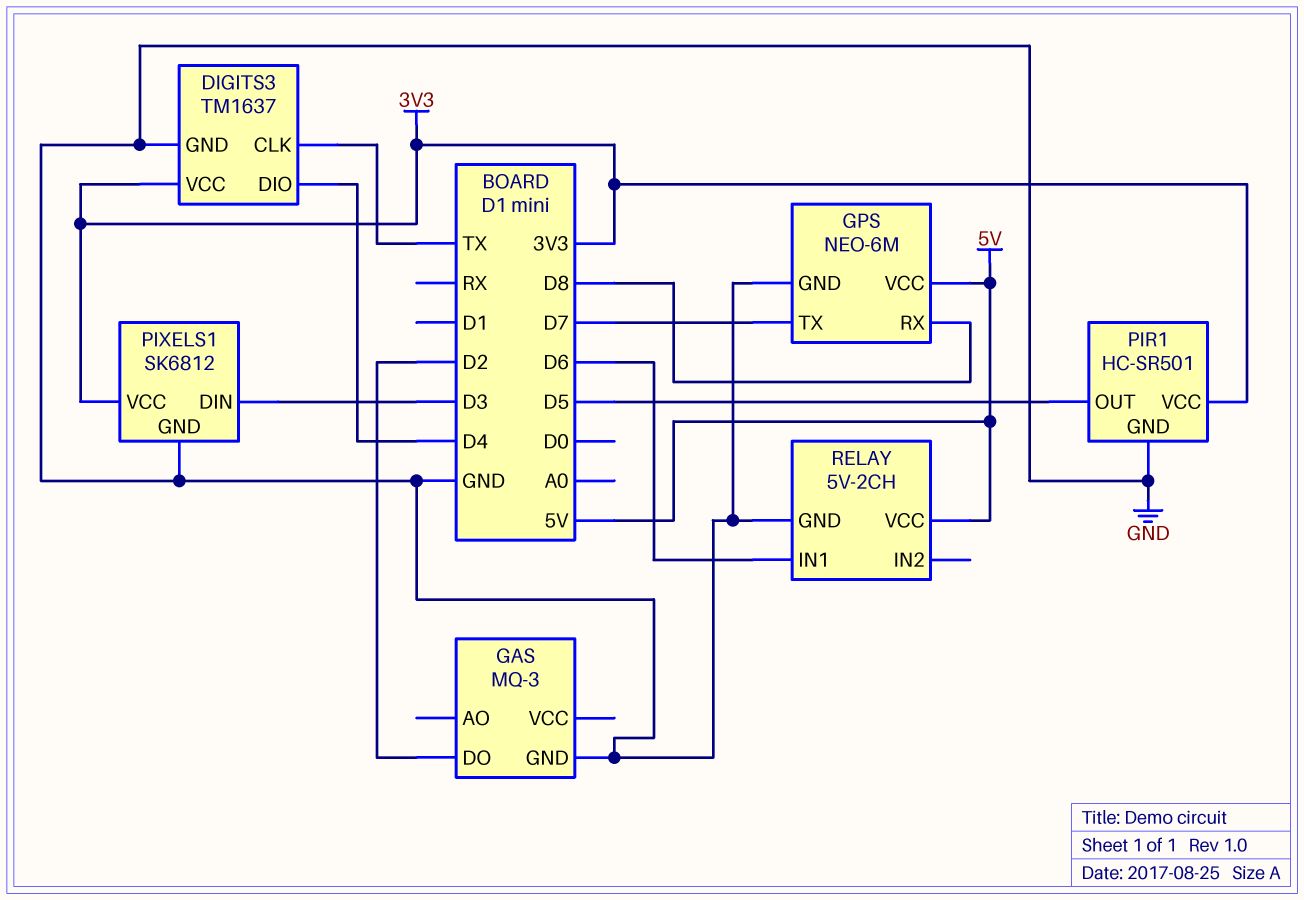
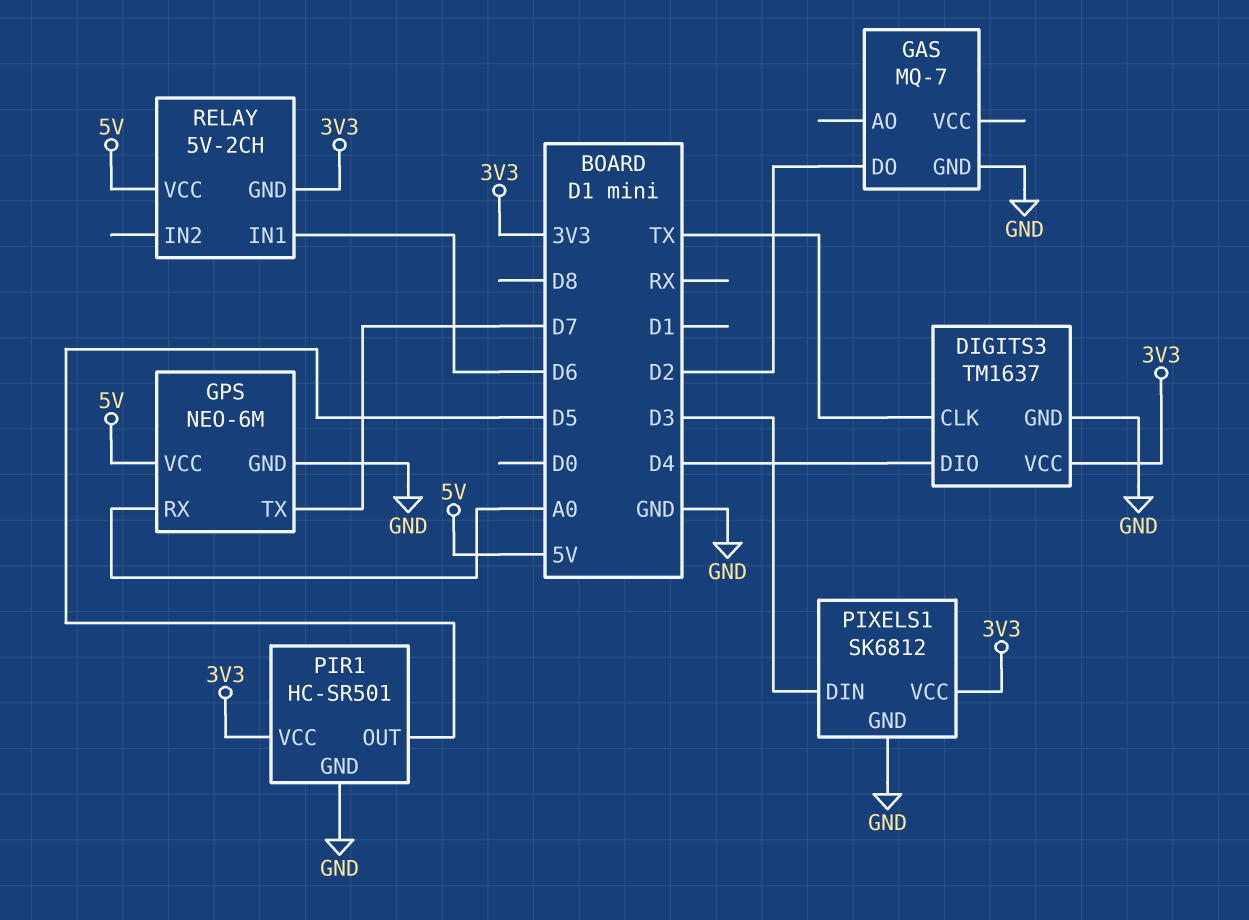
GAS: MQ-3 -> MQ-7
GPS pin RX: D8 -> A0
RELAY pin GND: GND -> 3V3

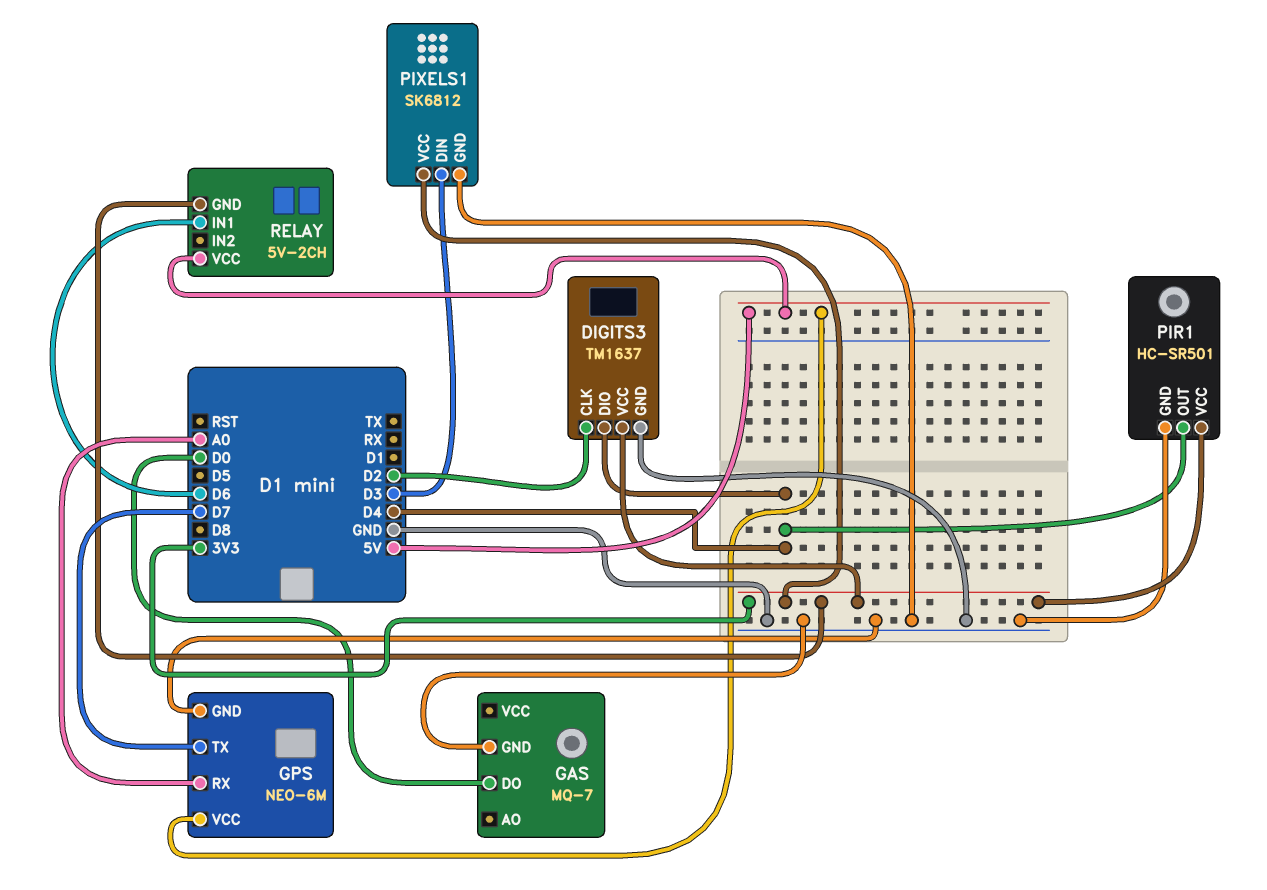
DIGITS3 pin CLK: TX -> D2
GAS pin DO: D2 -> D0
PIR1 pin OUT: D5 -> D4

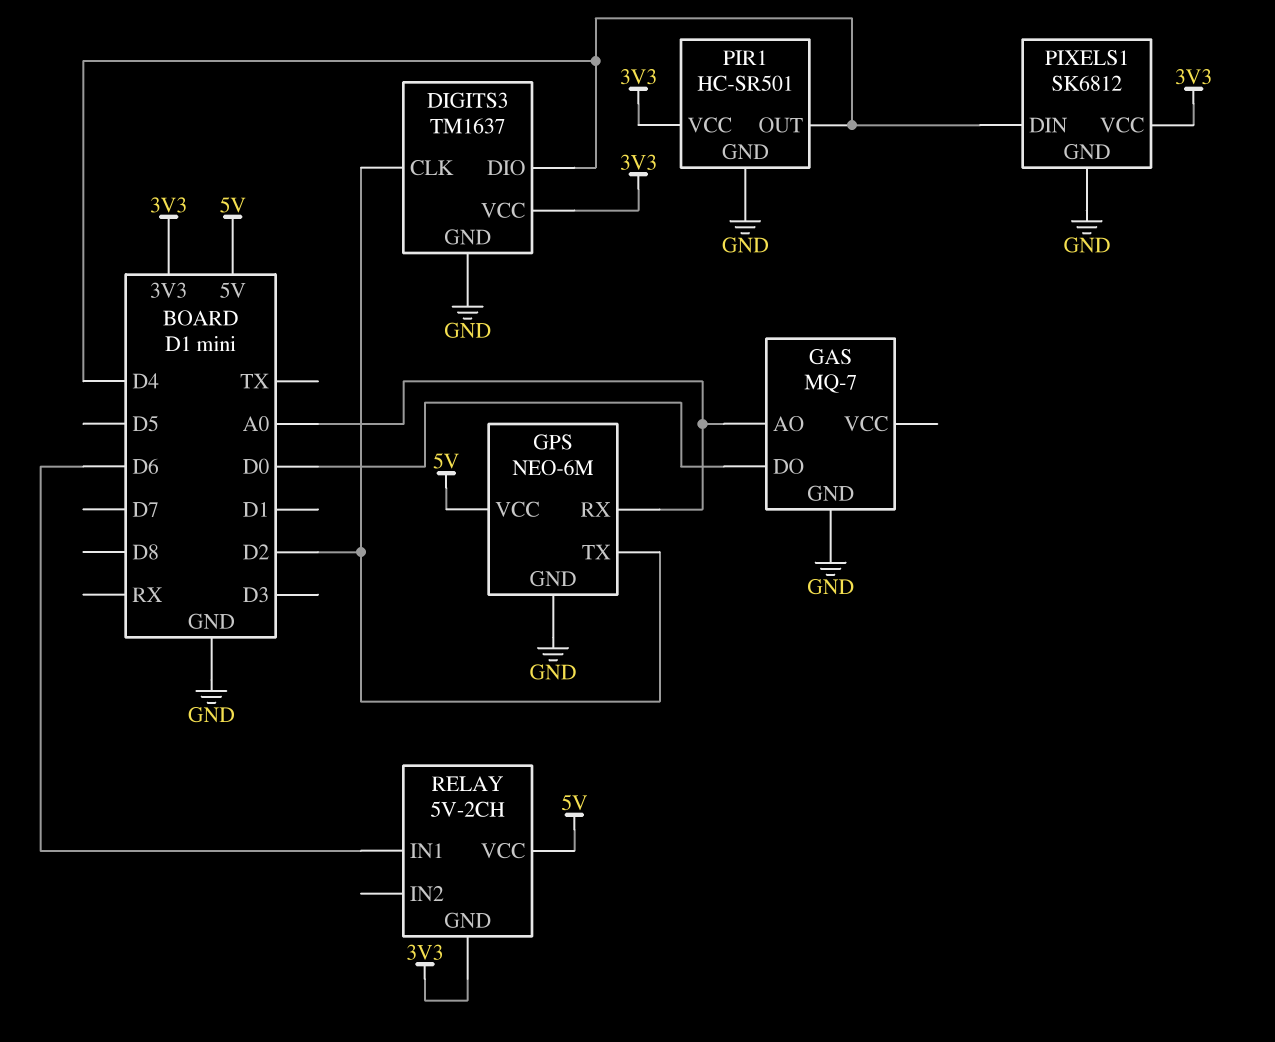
GAS pin AO: none -> A0
GPS pin TX: D7 -> D2
PIXELS1 pin DIN: D3 -> D4

